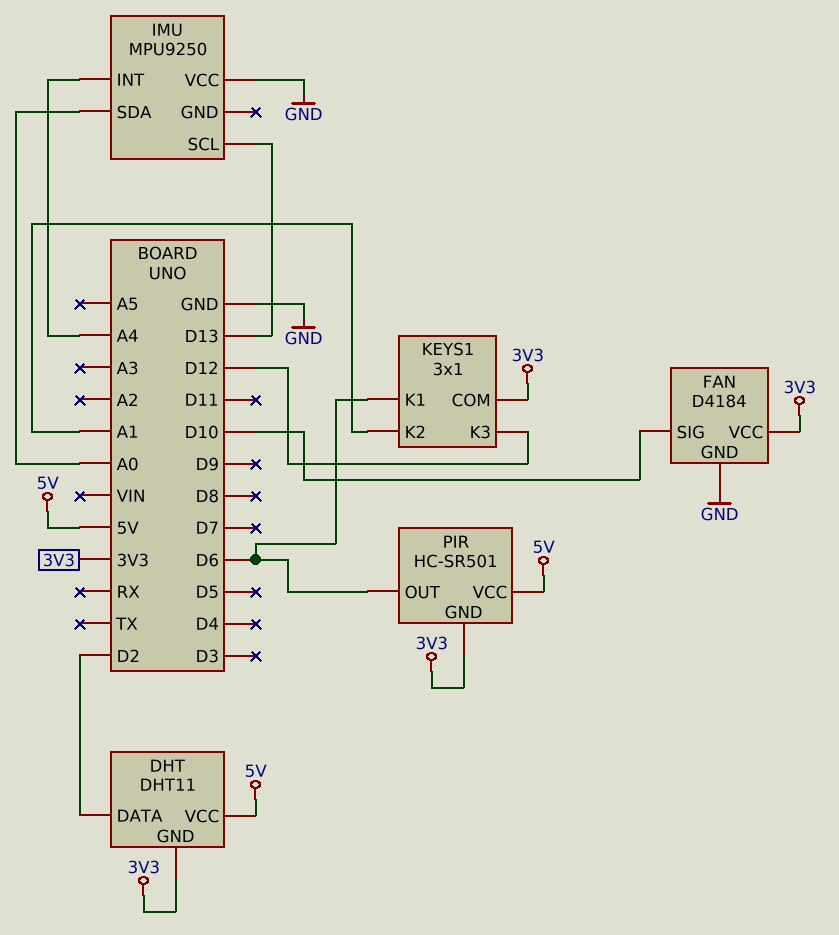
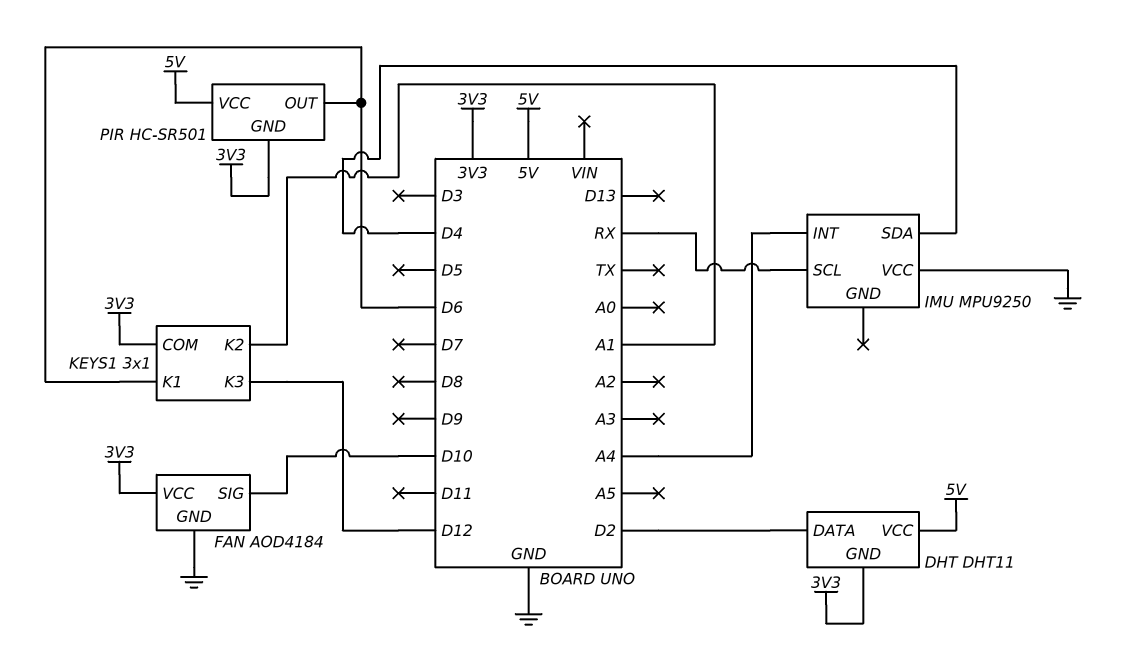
FAN: D4184 -> AOD4184
IMU pin SCL: D13 -> RX
IMU pin SDA: A0 -> D4

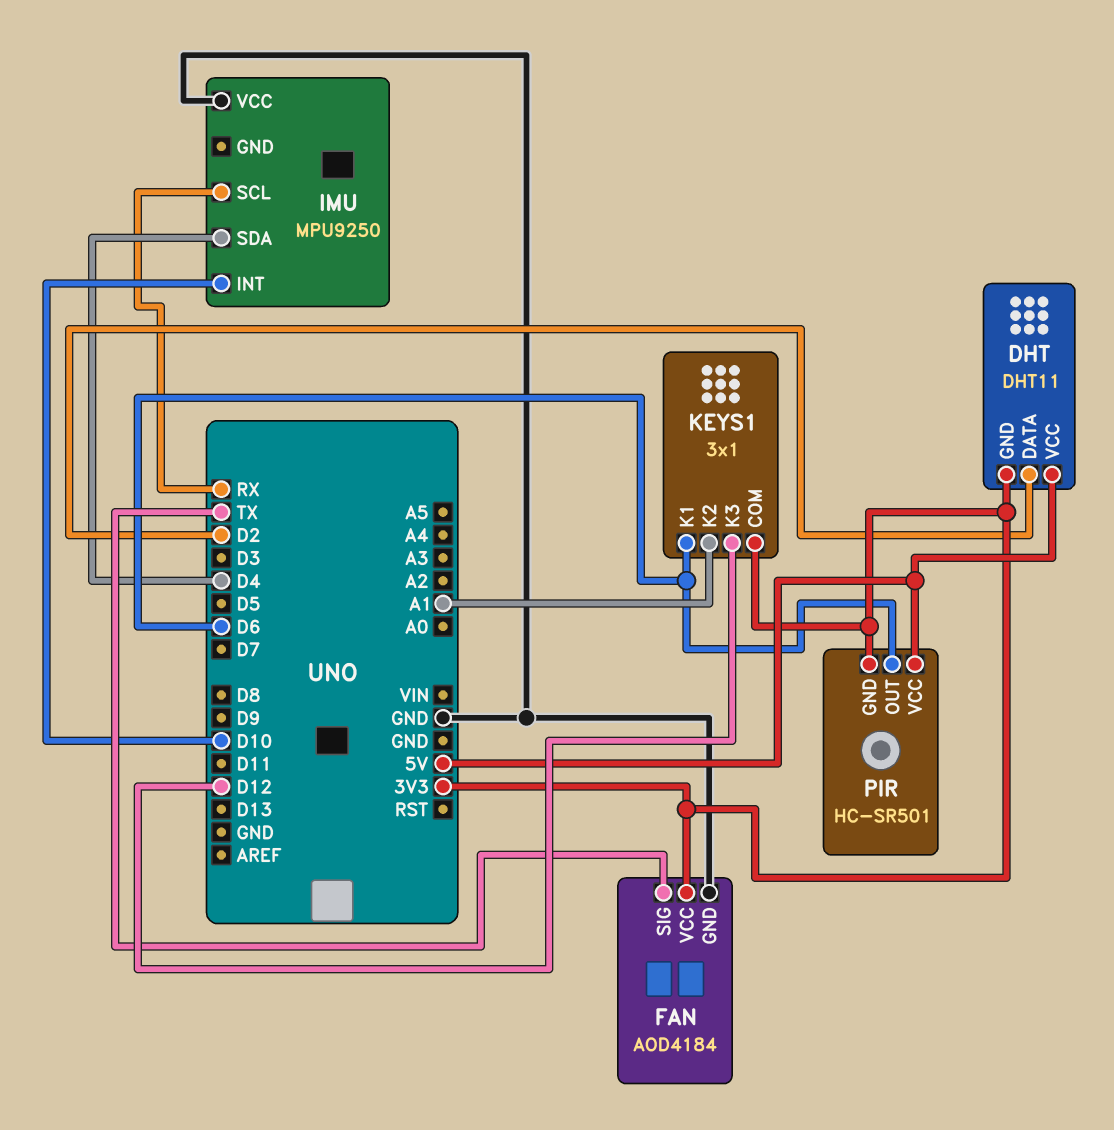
FAN pin SIG: D10 -> TX
IMU pin INT: A4 -> D10

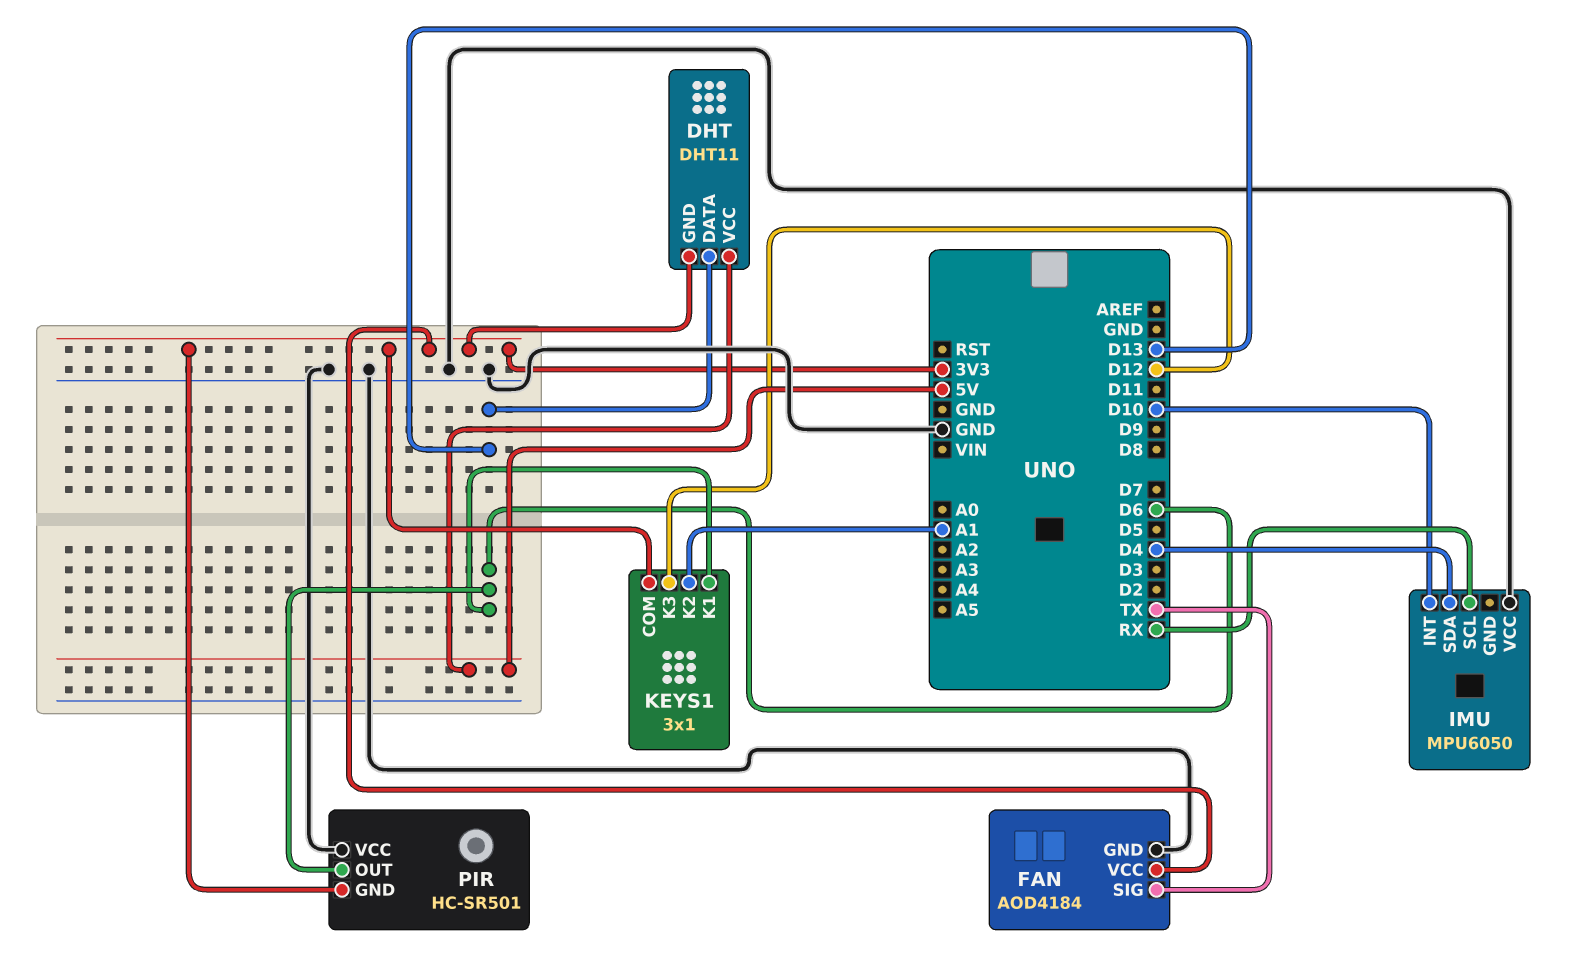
DHT pin DATA: D2 -> D13
IMU: MPU9250 -> MPU6050
PIR pin VCC: 5V -> GND

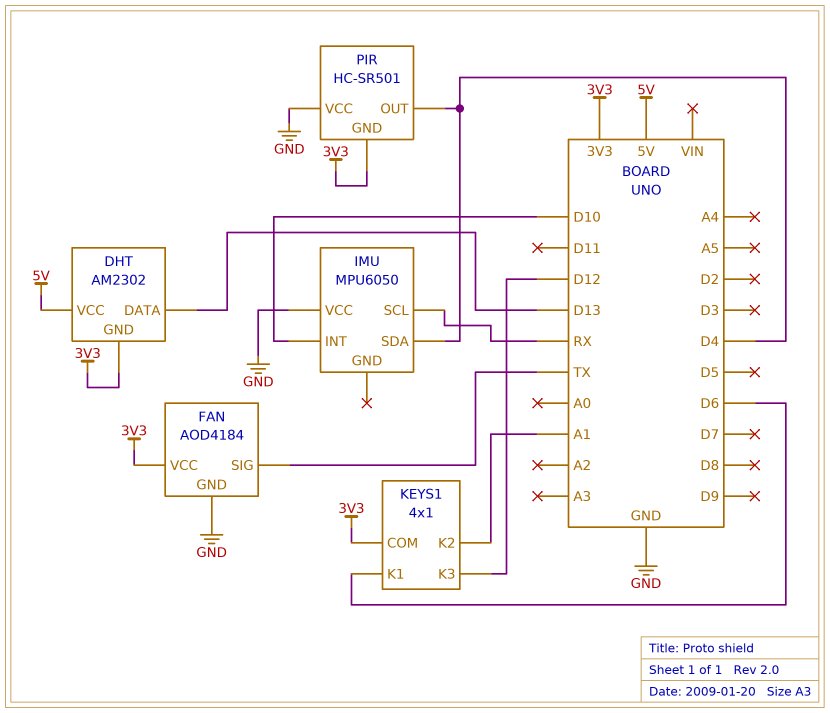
DHT: DHT11 -> AM2302
KEYS1: 3x1 -> 4x1
PIR pin OUT: D6 -> D4

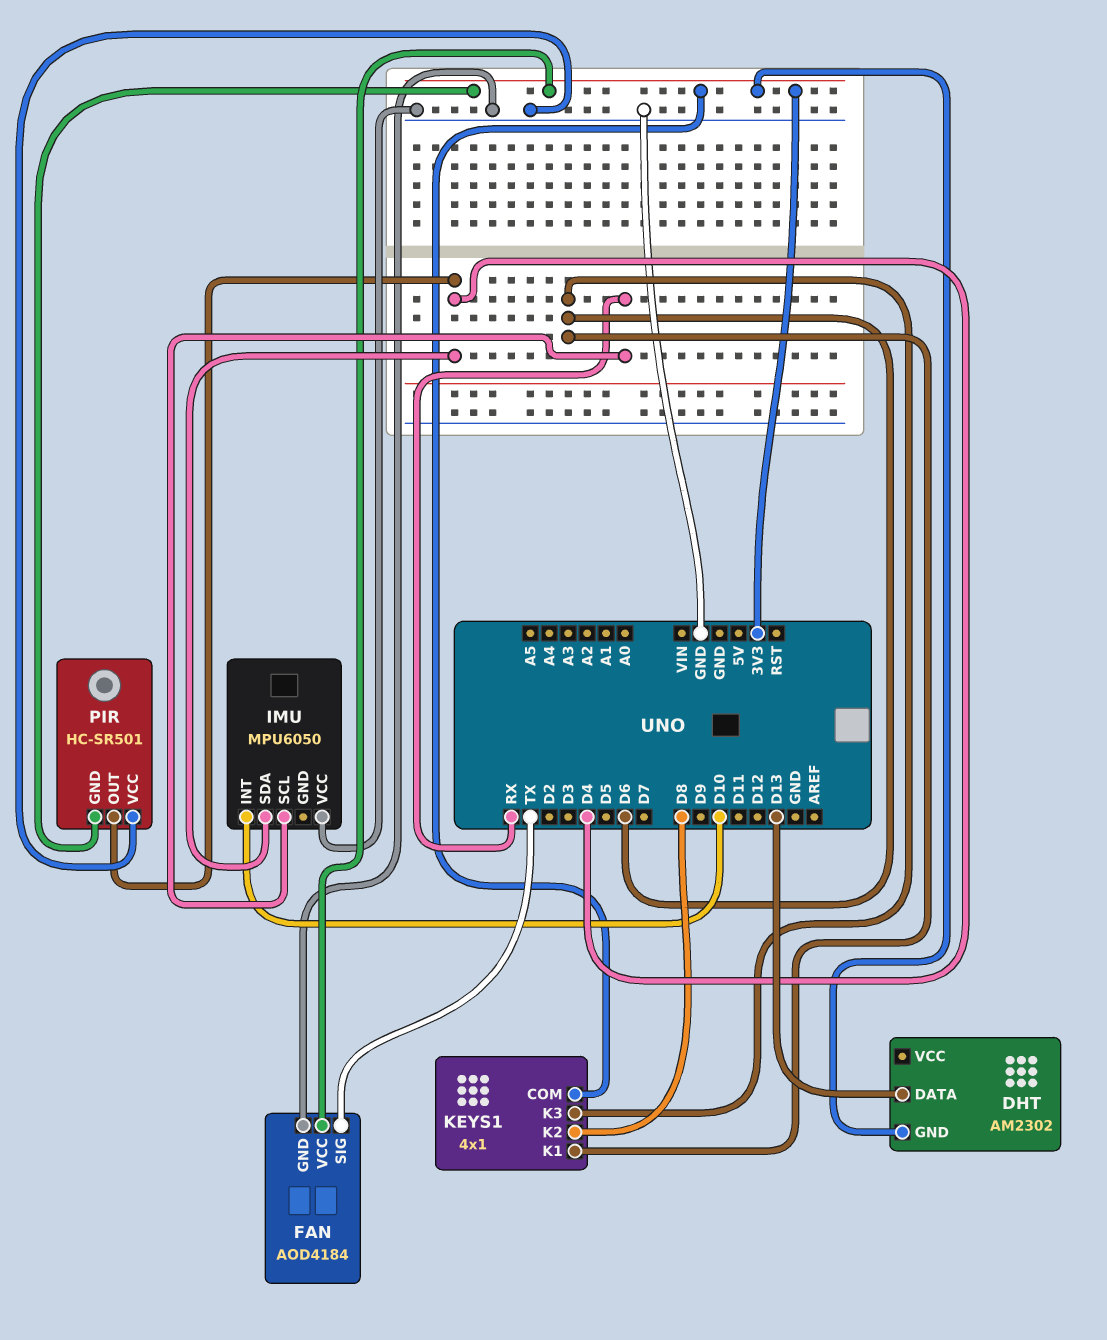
DHT pin VCC: 5V -> none
KEYS1 pin K2: A1 -> D8
KEYS1 pin K3: D12 -> D6

